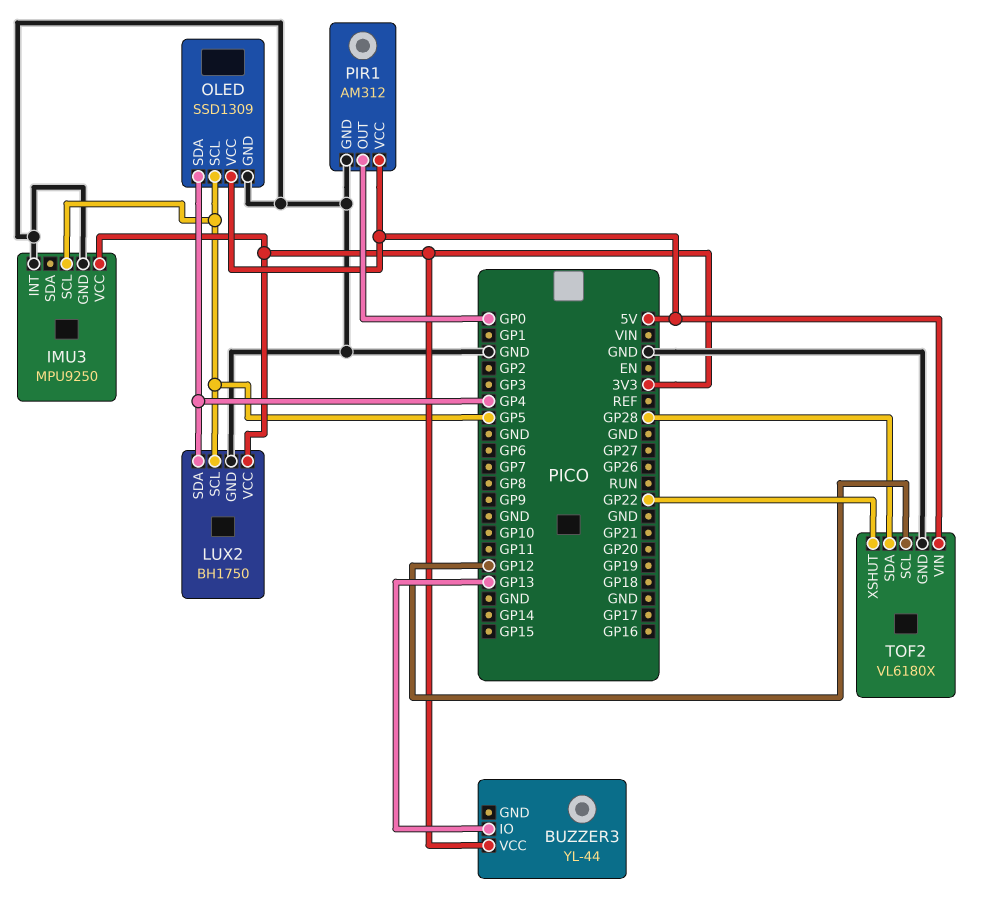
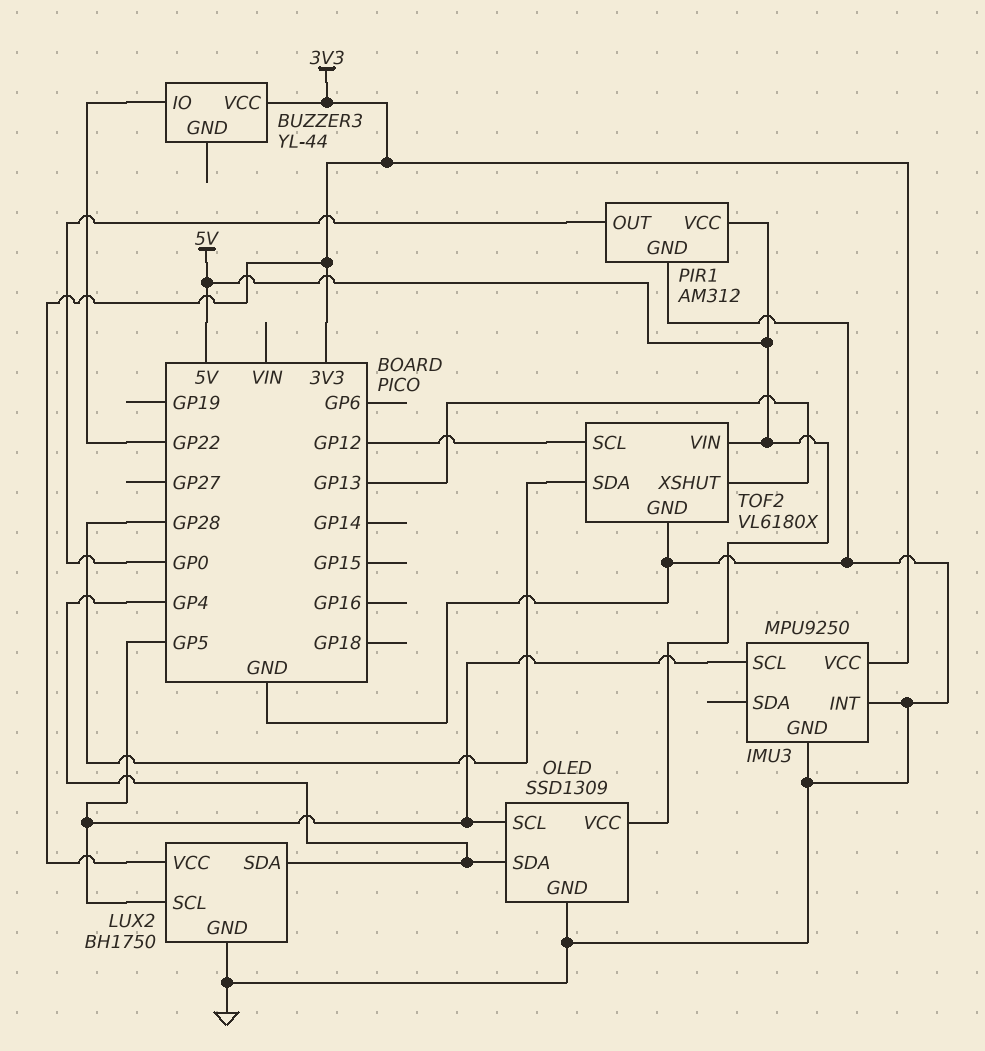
BUZZER3 pin IO: GP13 -> GP22
TOF2 pin XSHUT: GP22 -> GP13

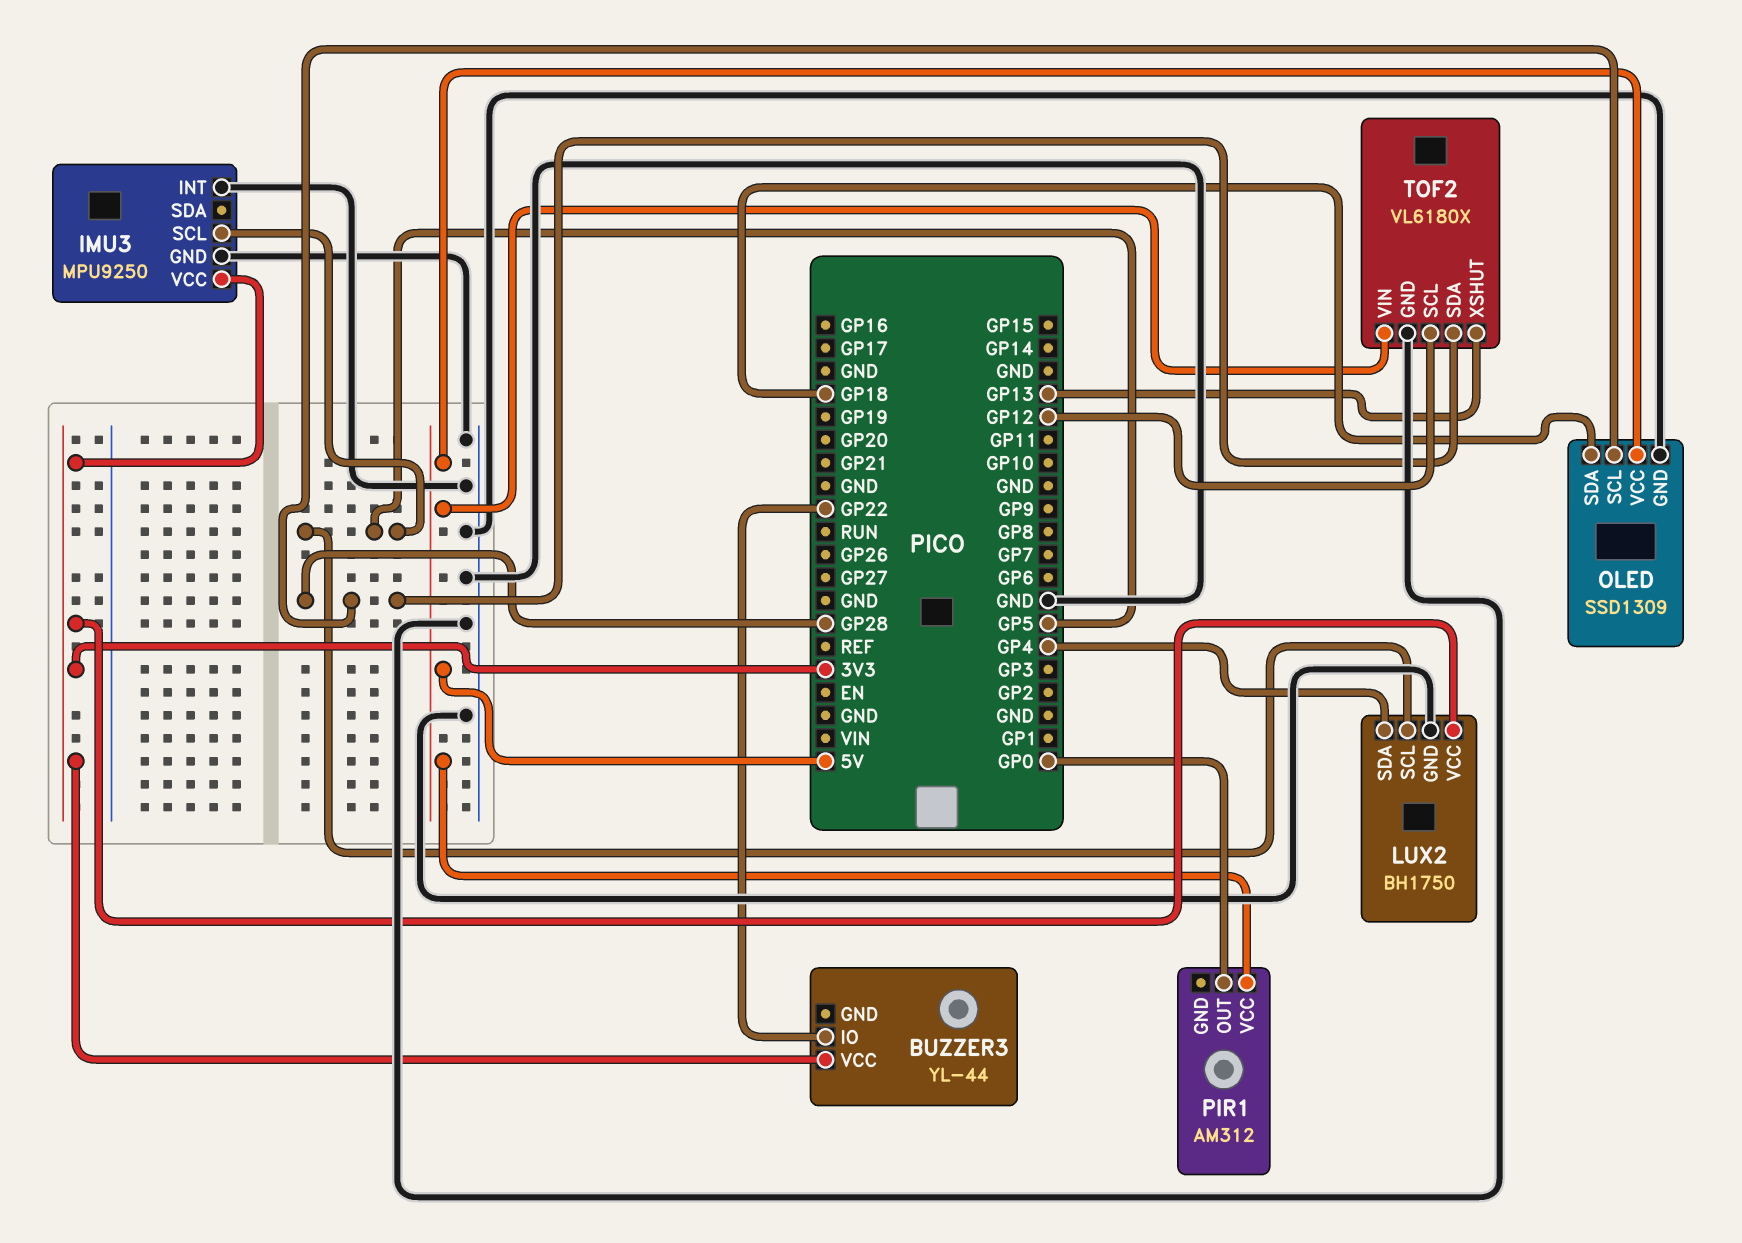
OLED pin SCL: GP5 -> GP28
OLED pin SDA: GP4 -> GP18
PIR1 pin GND: GND -> none

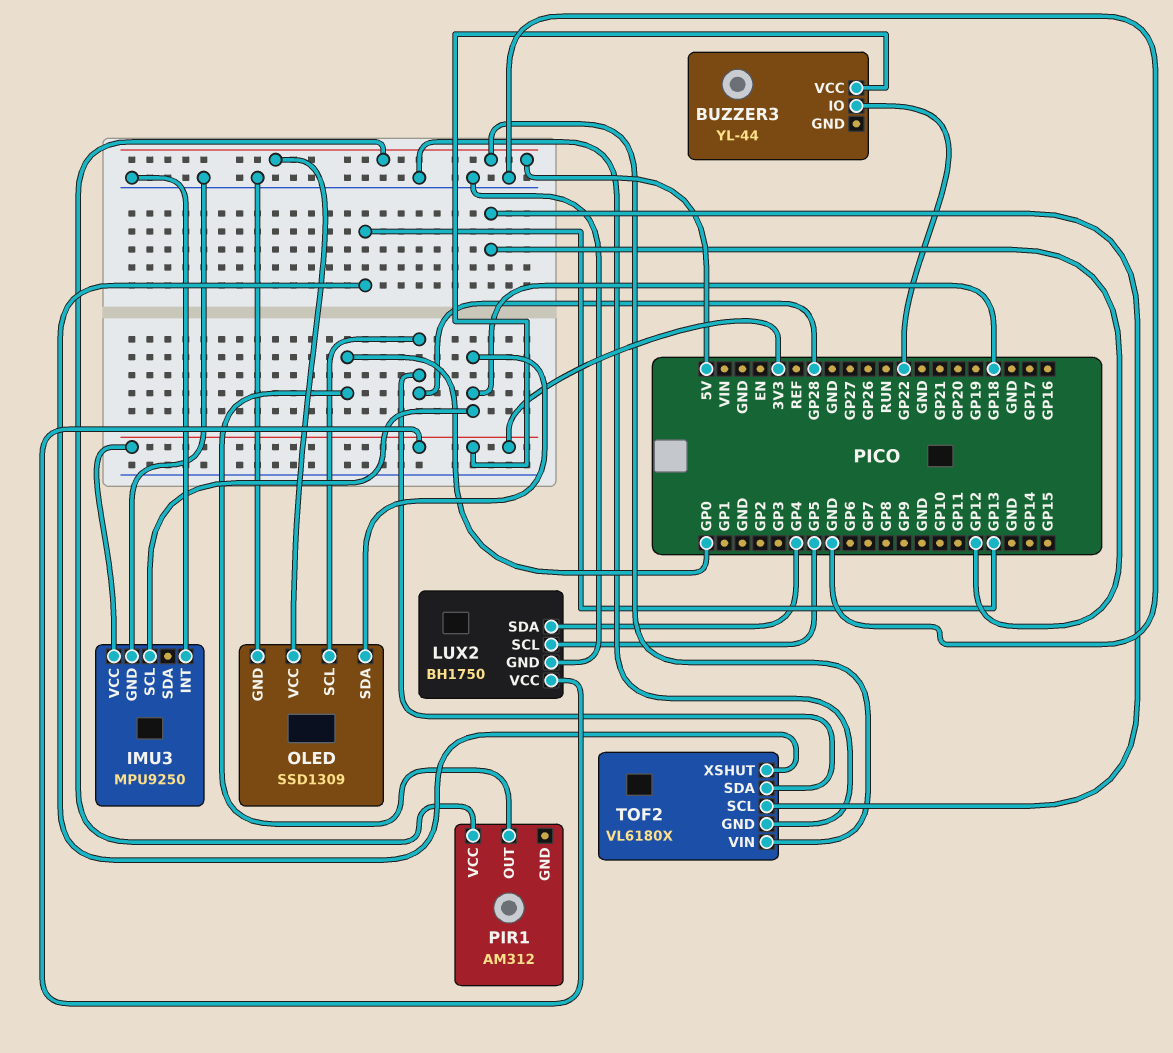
IMU3 pin SCL: GP5 -> GP18

